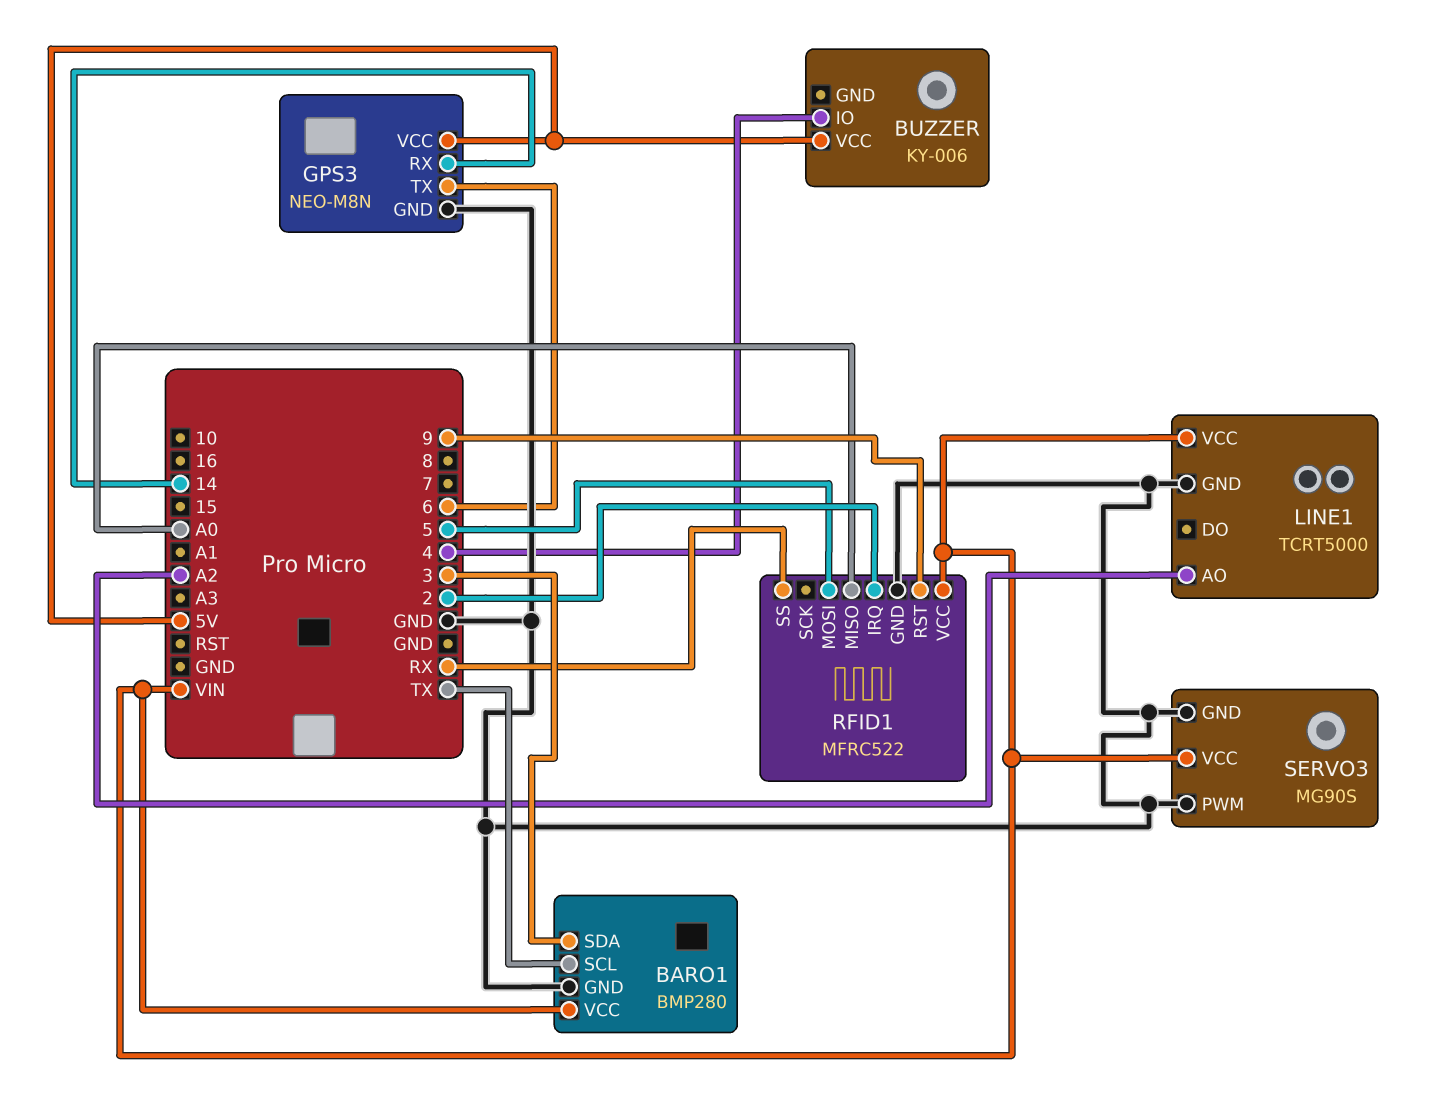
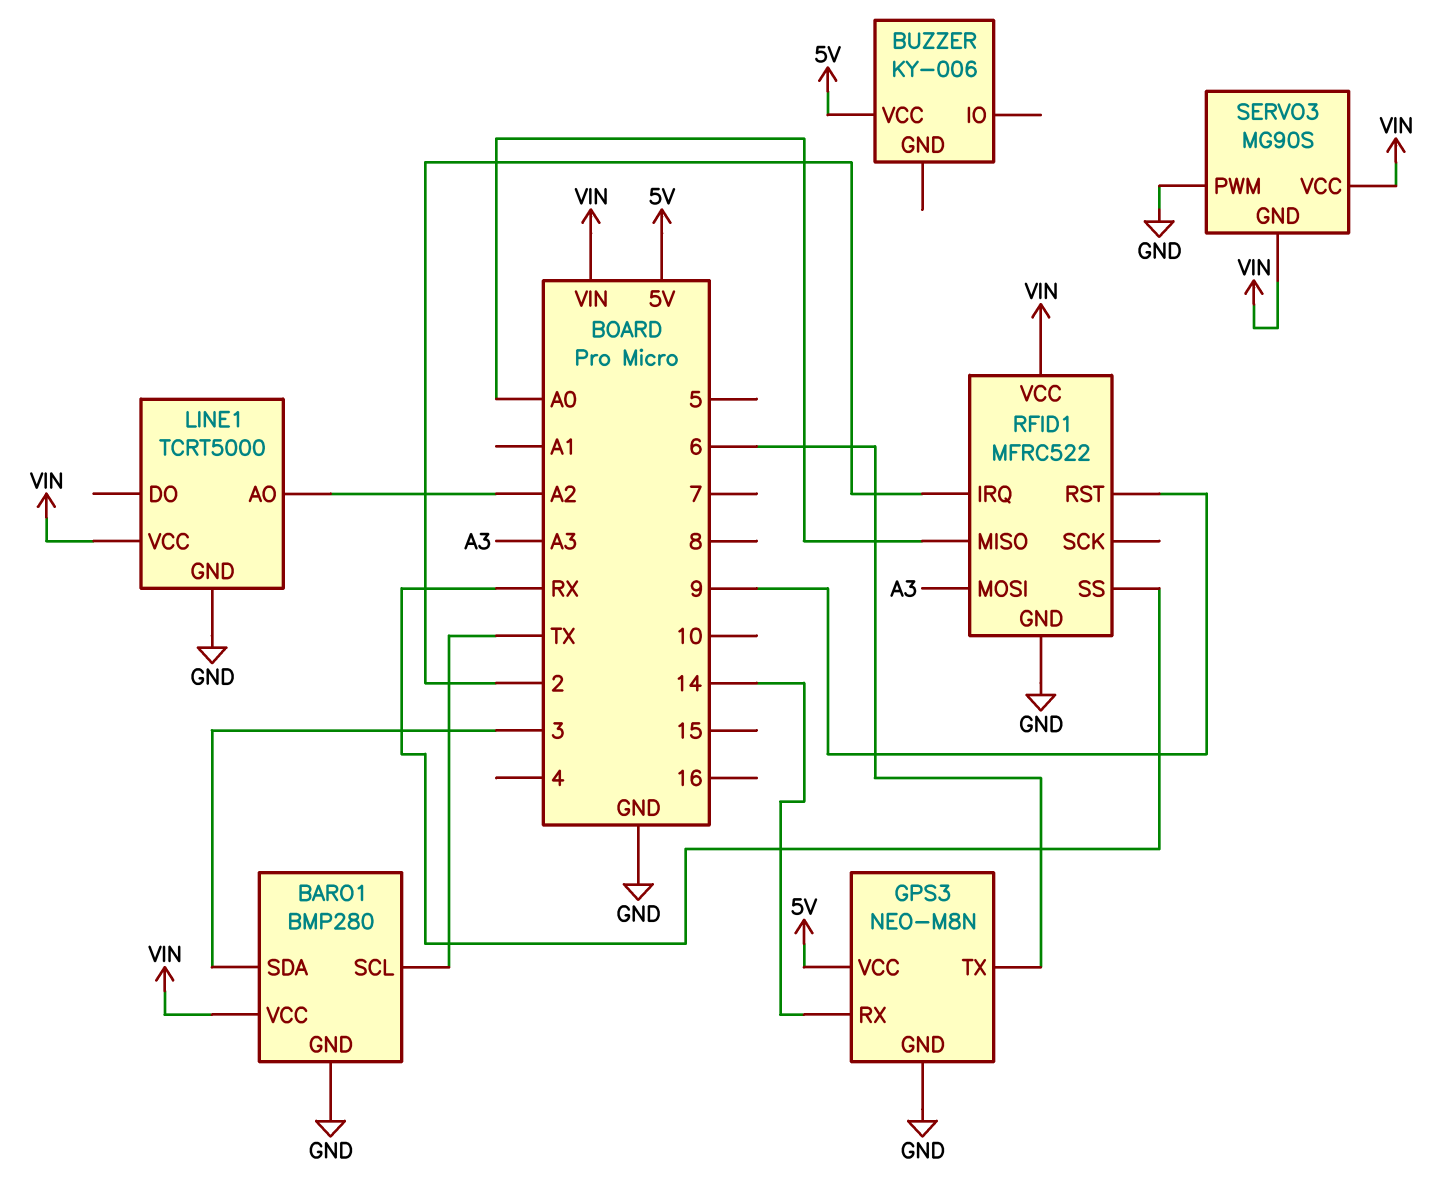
BUZZER pin IO: 4 -> none
RFID1 pin MOSI: 5 -> A3
SERVO3 pin GND: GND -> VIN

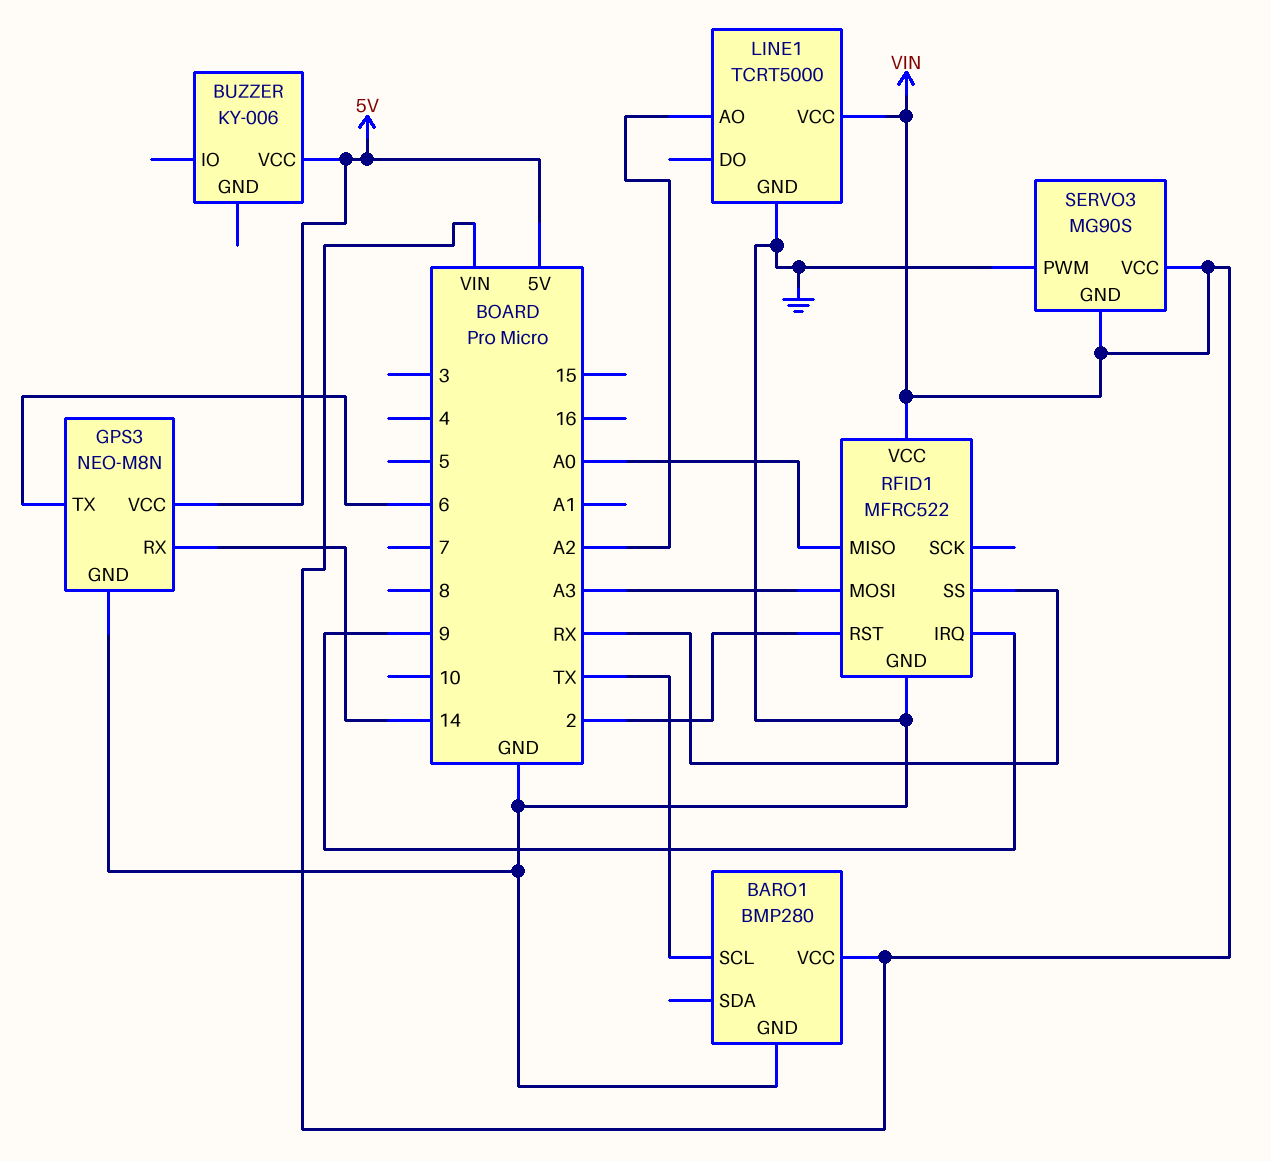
BARO1 pin SDA: 3 -> none
RFID1 pin IRQ: 2 -> 9
RFID1 pin RST: 9 -> 2

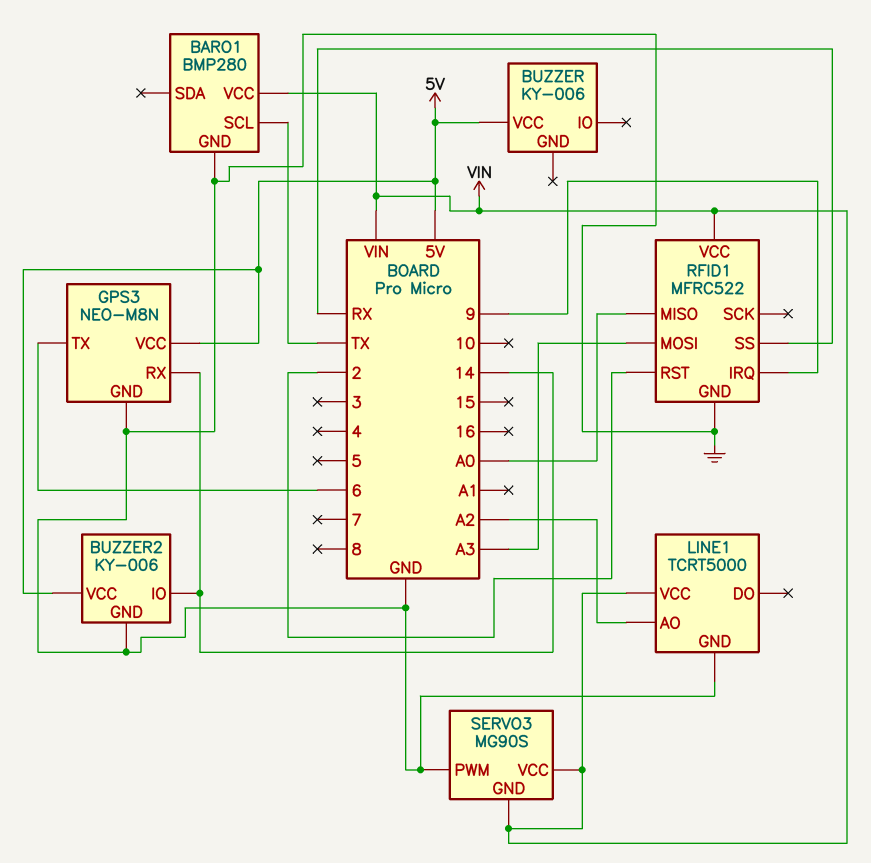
BUZZER2: none -> KY-006
BUZZER2 pin GND: none -> GND
BUZZER2 pin IO: none -> 14
BUZZER2 pin VCC: none -> 5V

